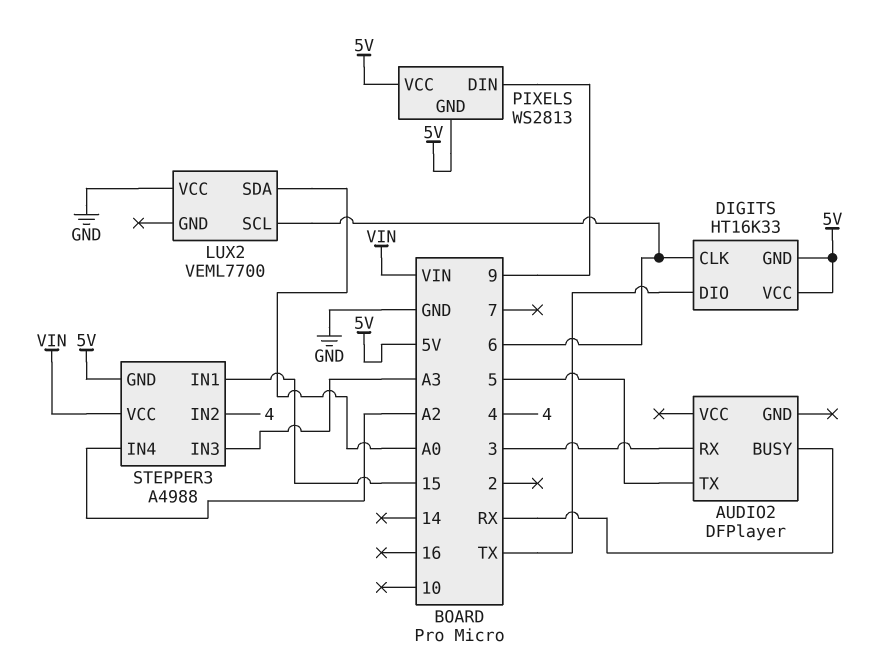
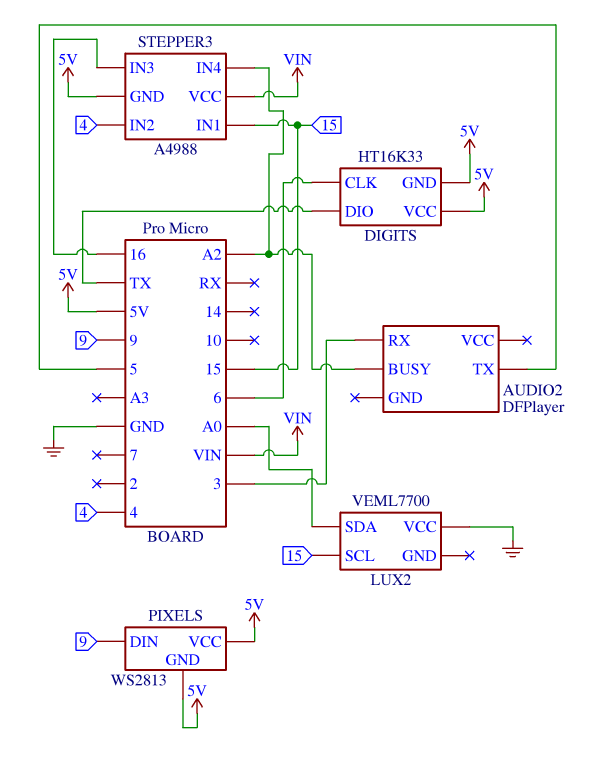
AUDIO2 pin BUSY: RX -> A2
LUX2 pin SCL: 6 -> 15
STEPPER3 pin IN3: A3 -> 16

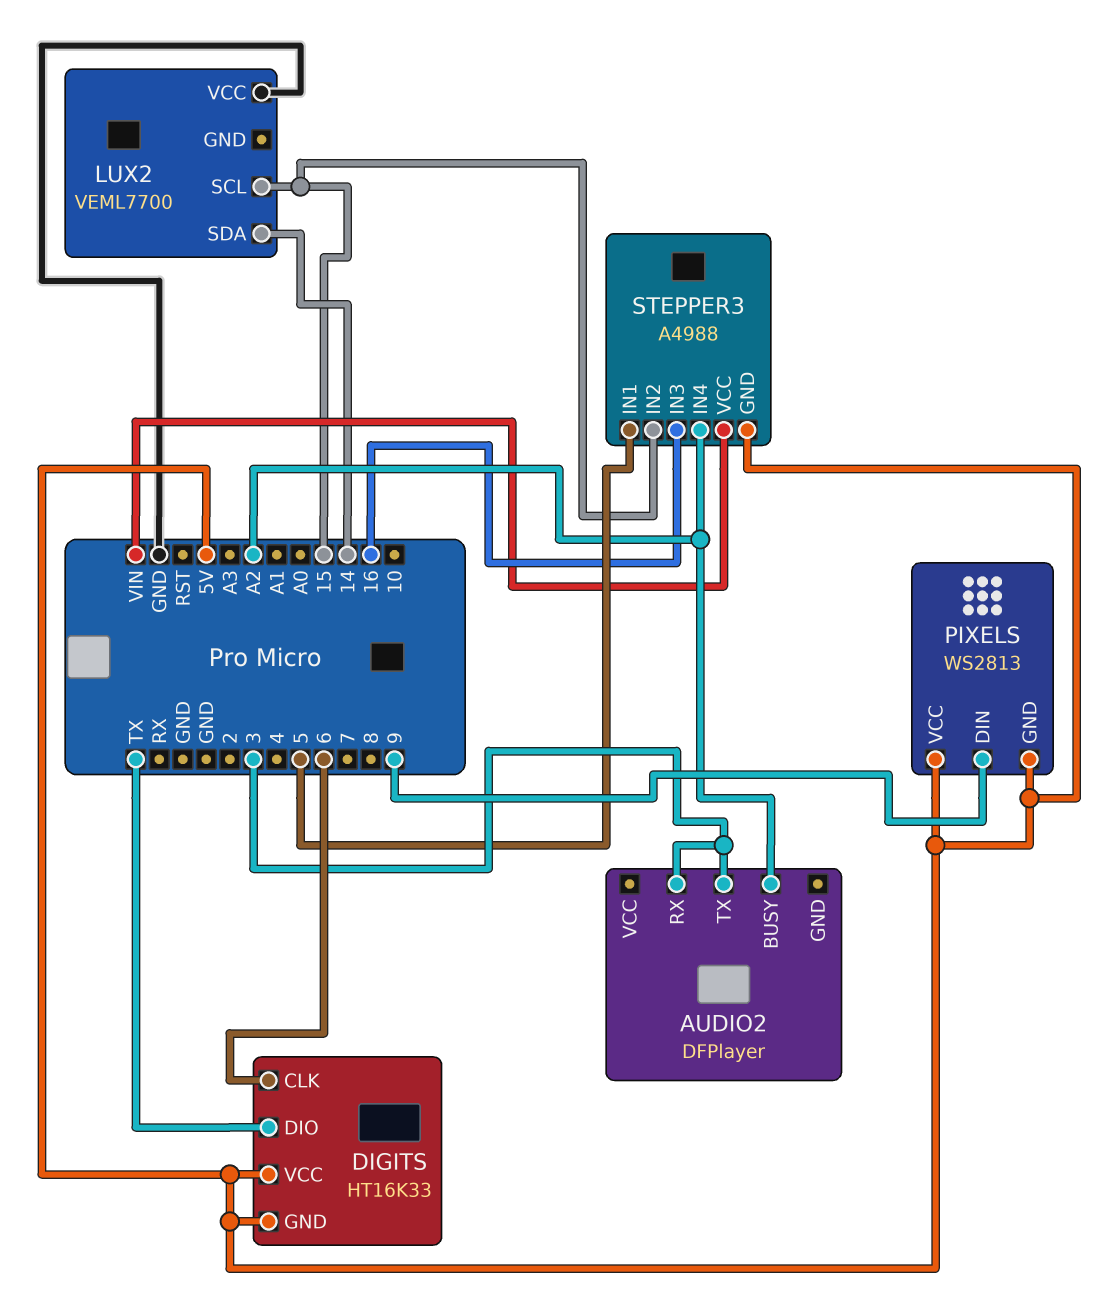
AUDIO2 pin TX: 5 -> 3
LUX2 pin SDA: A0 -> 14
STEPPER3 pin IN1: 15 -> 5
STEPPER3 pin IN2: 4 -> 15

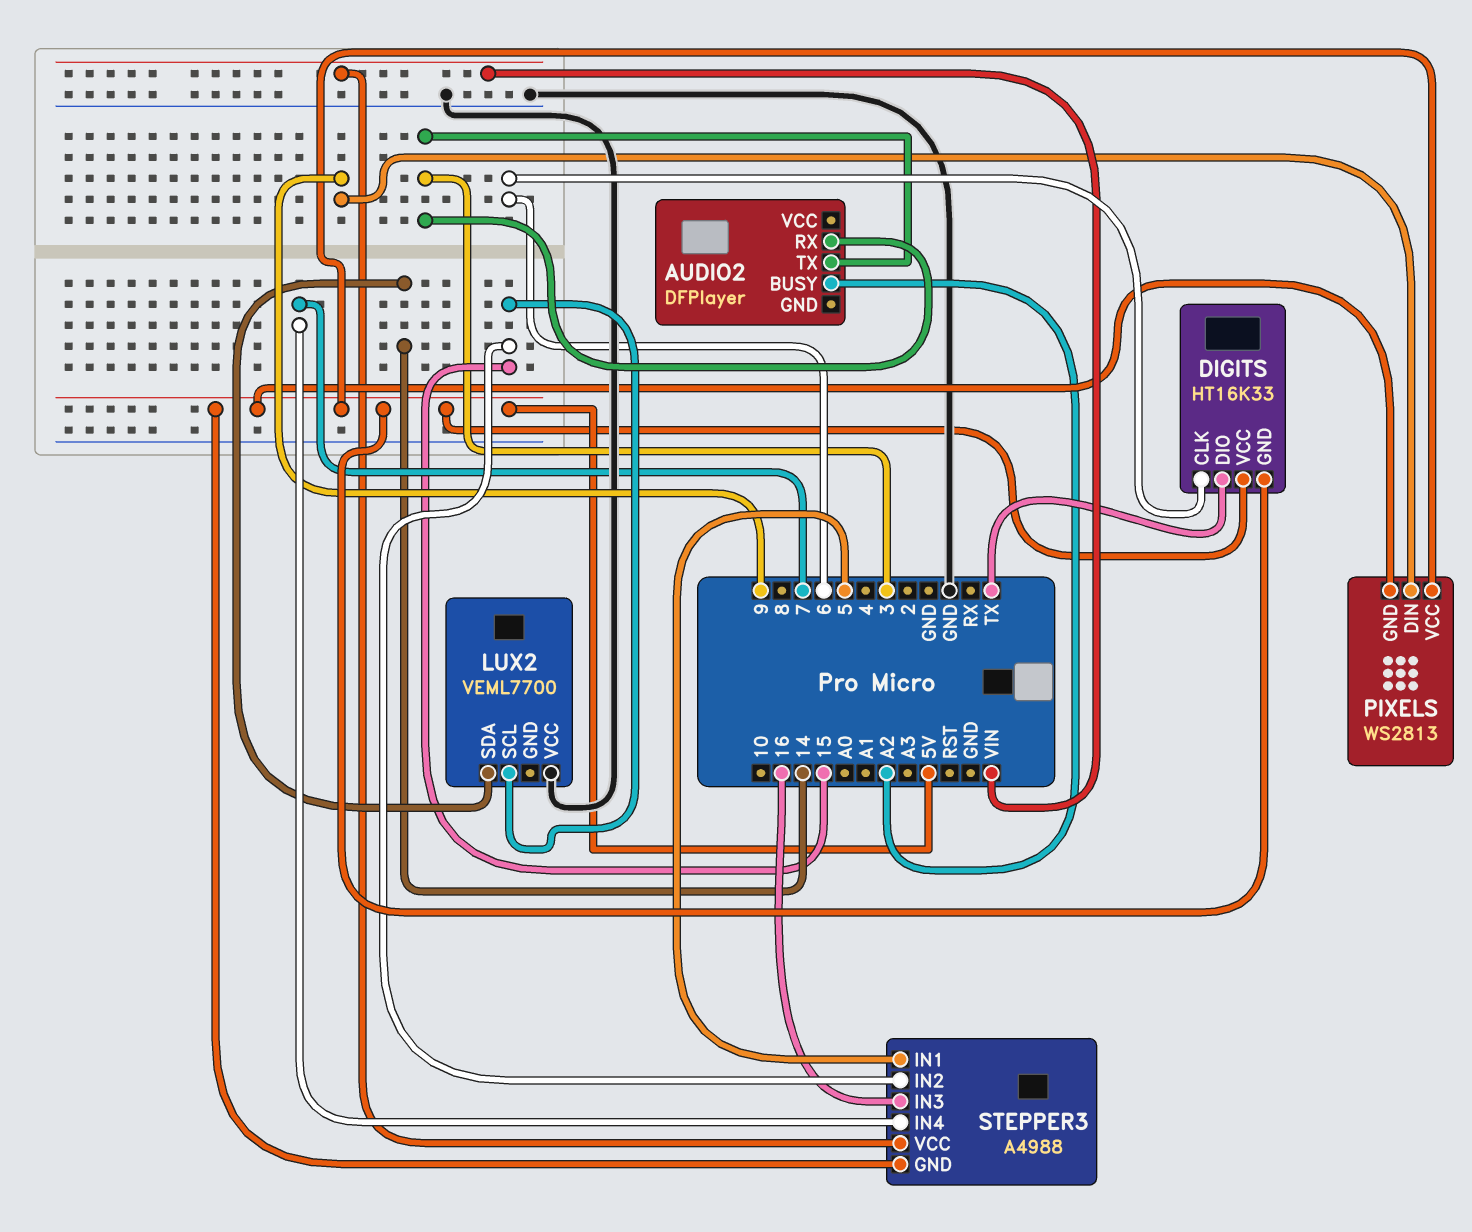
STEPPER3 pin IN4: A2 -> 7

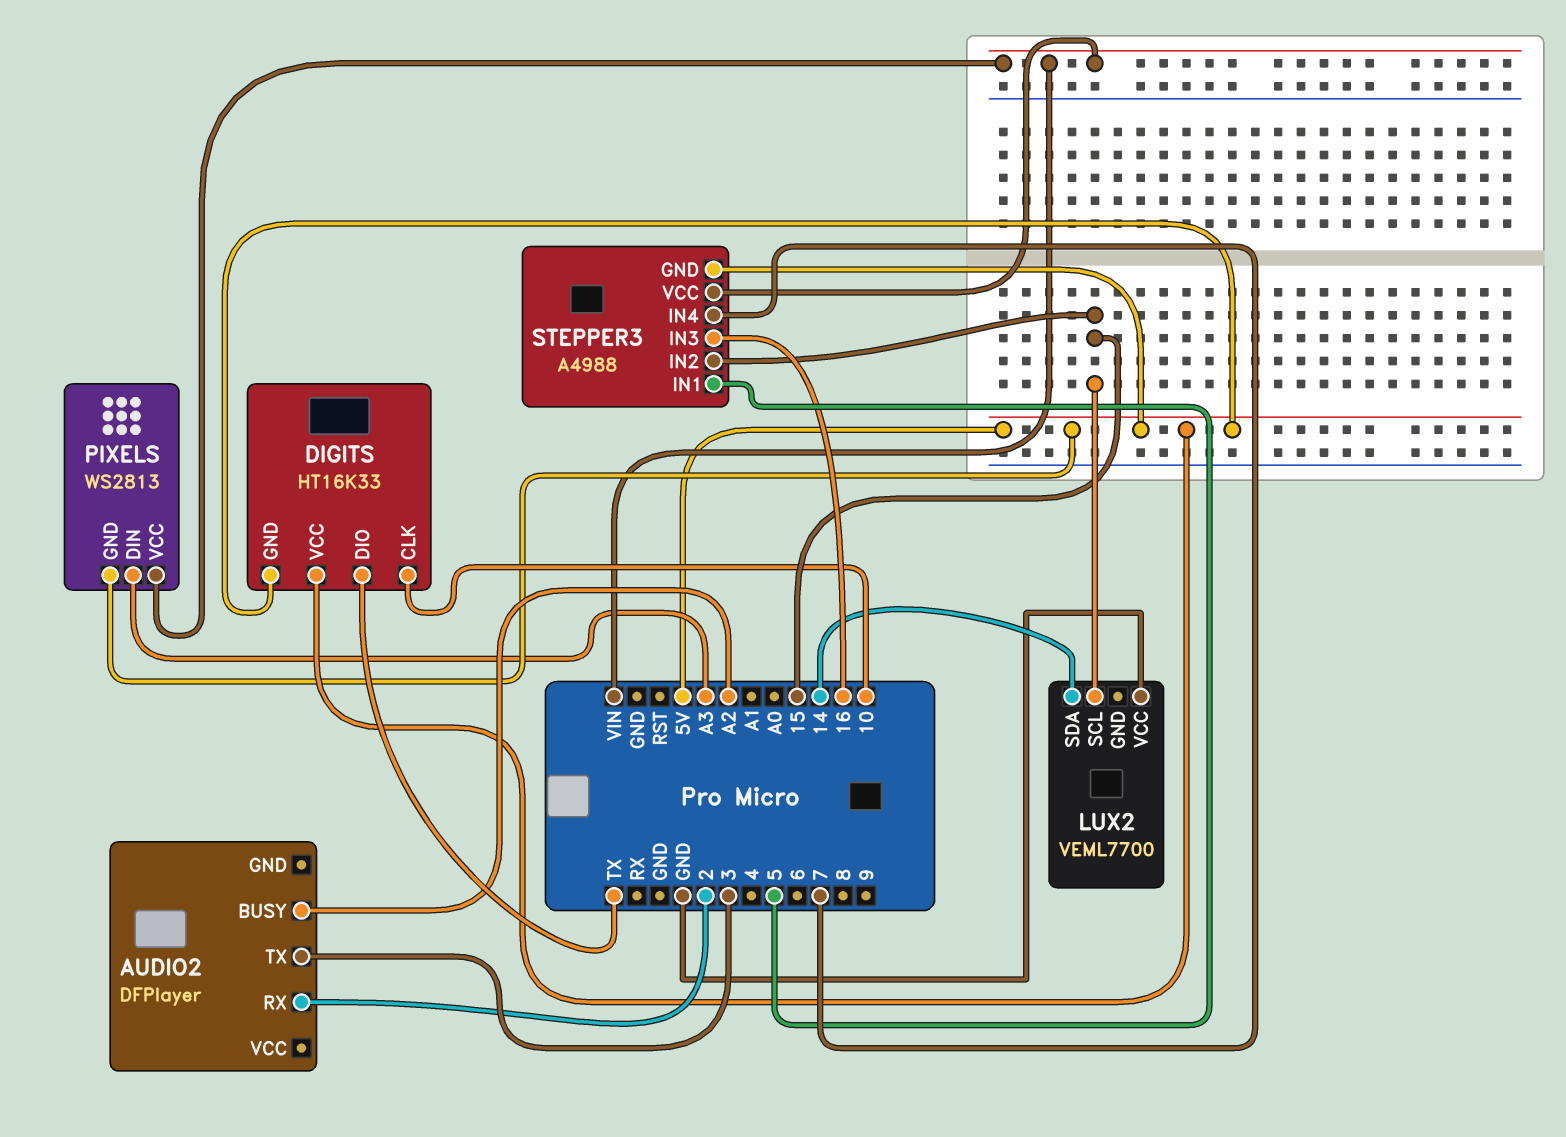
AUDIO2 pin RX: 3 -> 2
DIGITS pin CLK: 6 -> 10
PIXELS pin DIN: 9 -> A3
PIXELS pin VCC: 5V -> VIN

